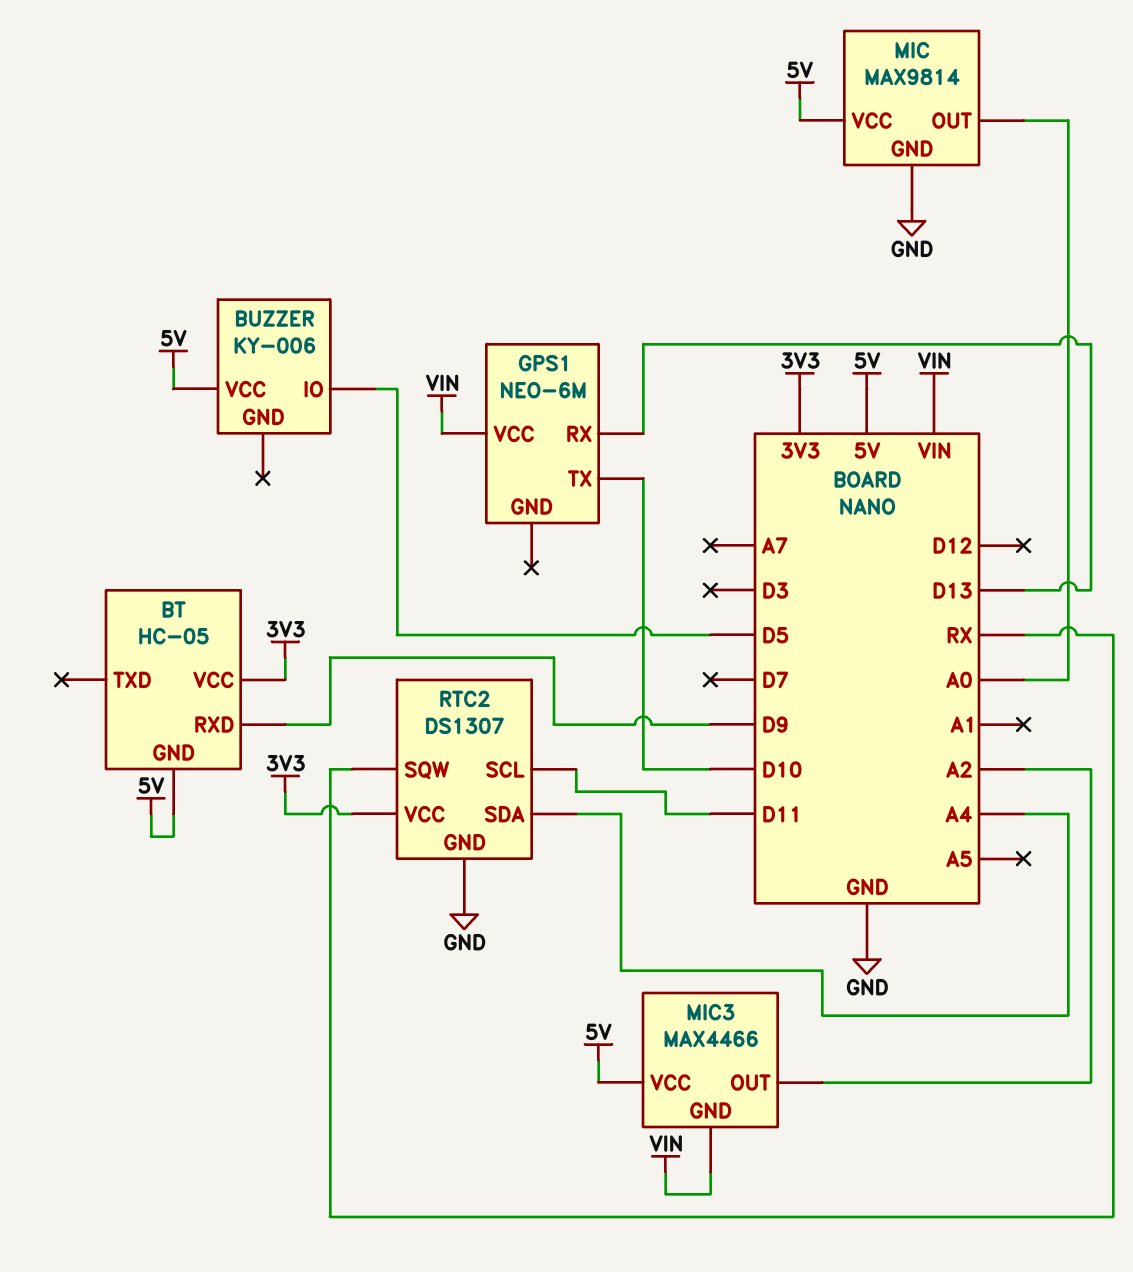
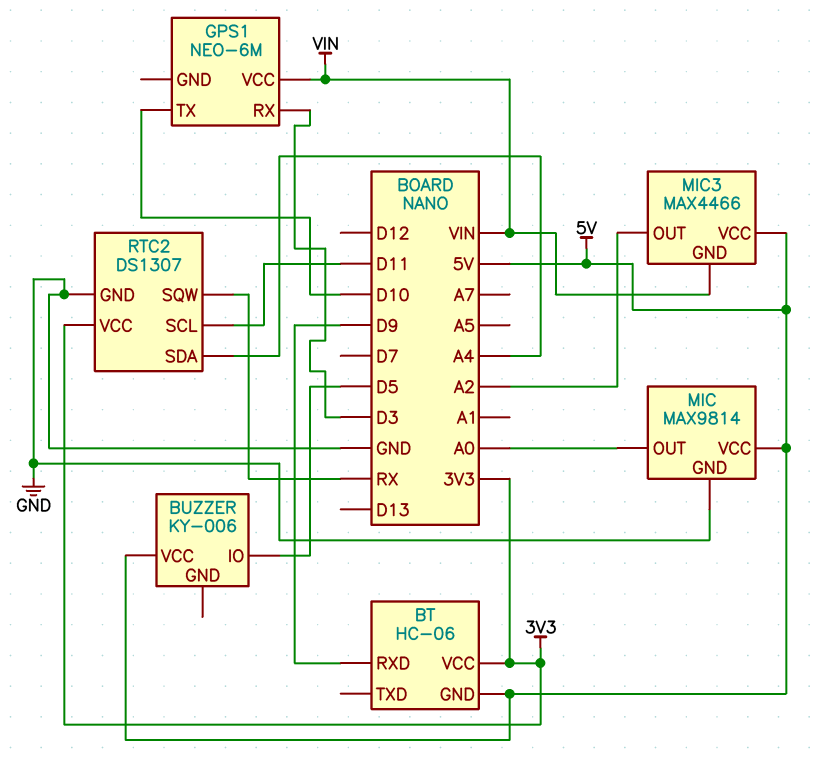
BT: HC-05 -> HC-06
GPS1 pin RX: D13 -> D3

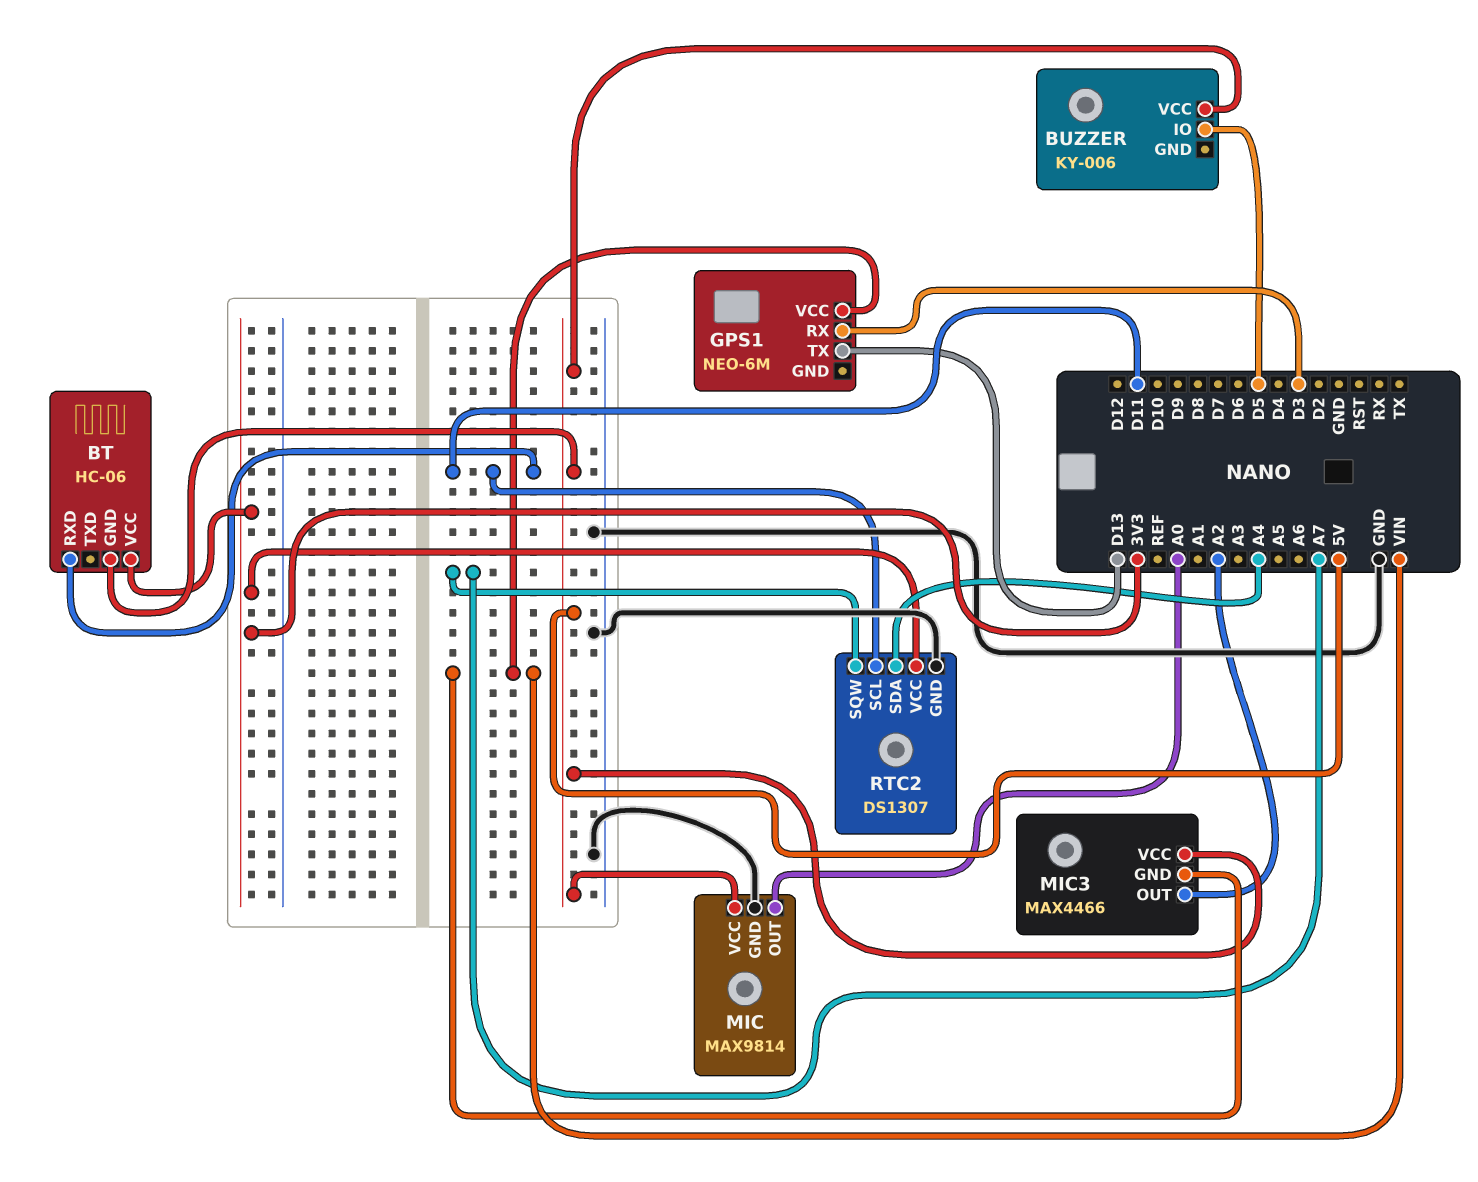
BT pin RXD: D9 -> D11
GPS1 pin TX: D10 -> D13
RTC2 pin SQW: RX -> A7

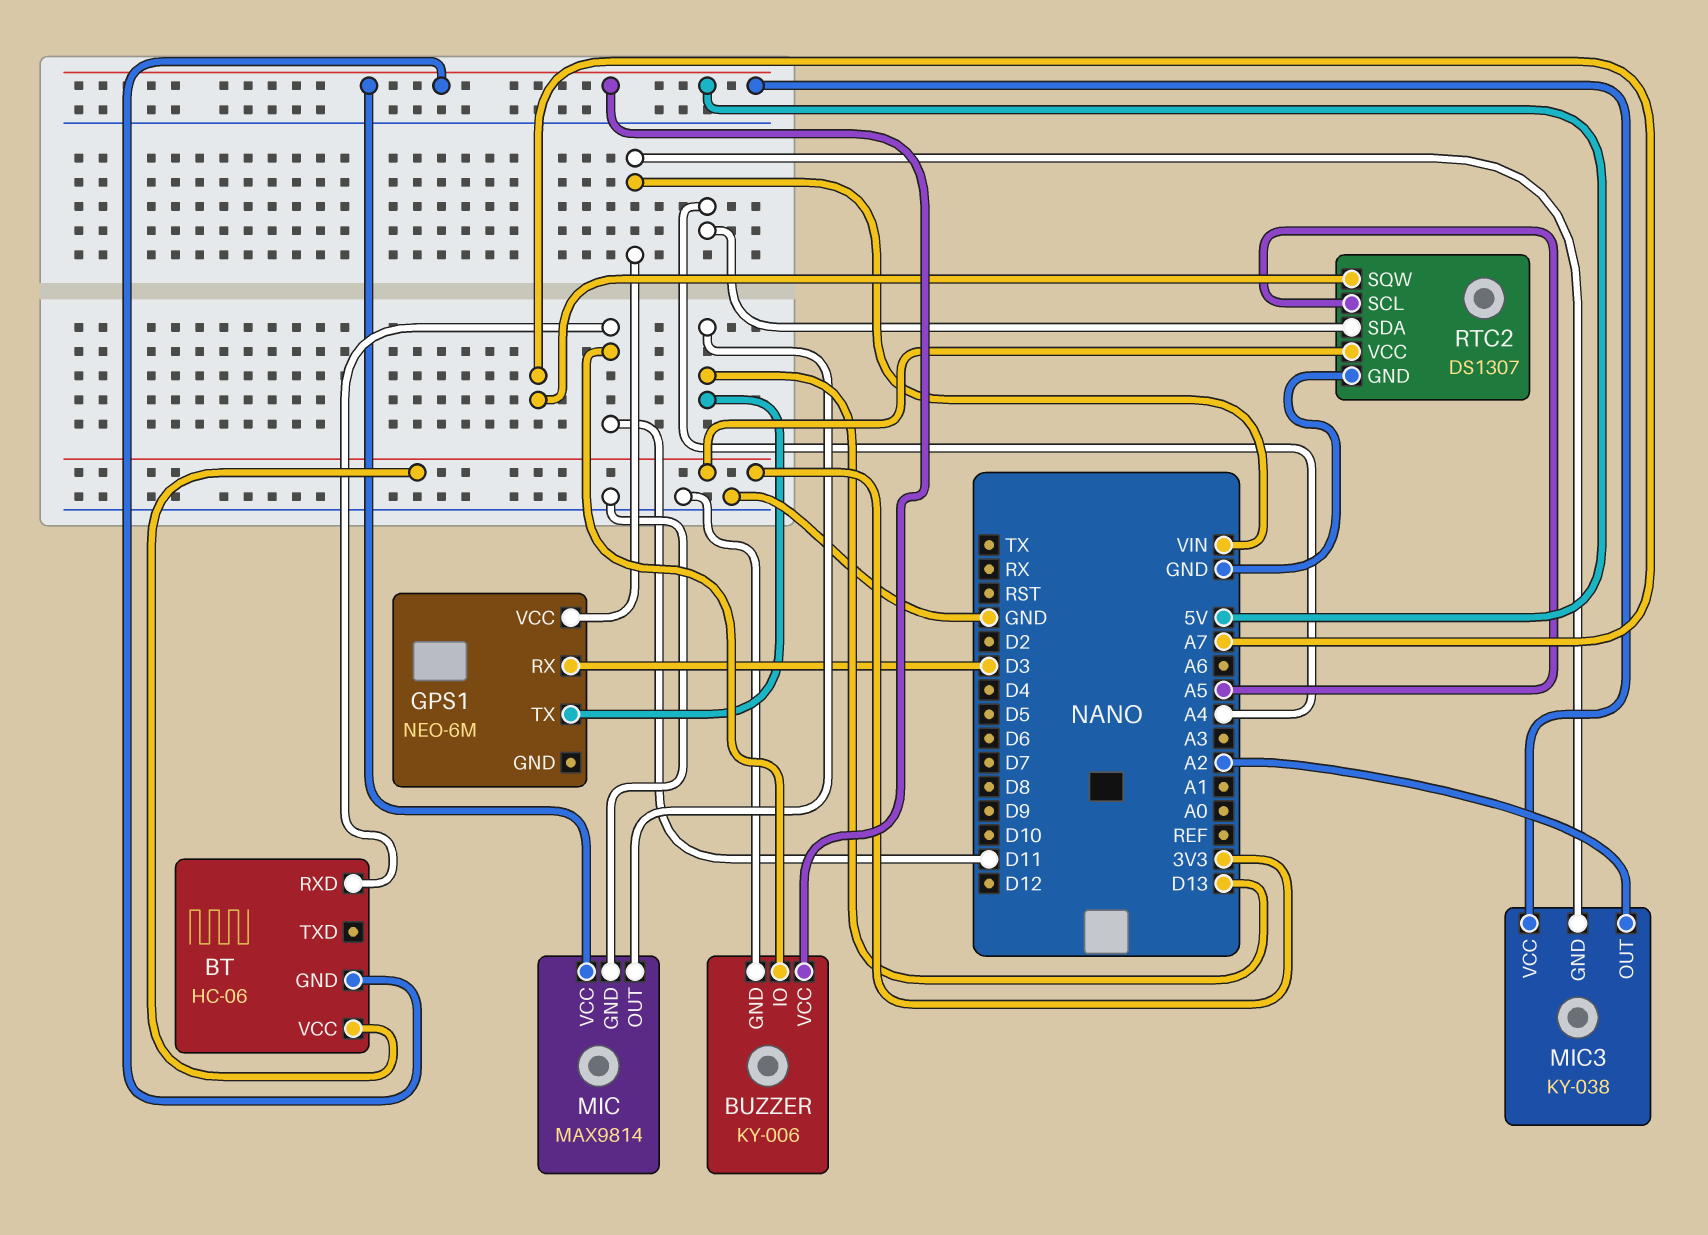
BUZZER pin GND: none -> GND
BUZZER pin IO: D5 -> D11
MIC pin OUT: A0 -> D13
MIC3: MAX4466 -> KY-038
RTC2 pin SCL: D11 -> A5

